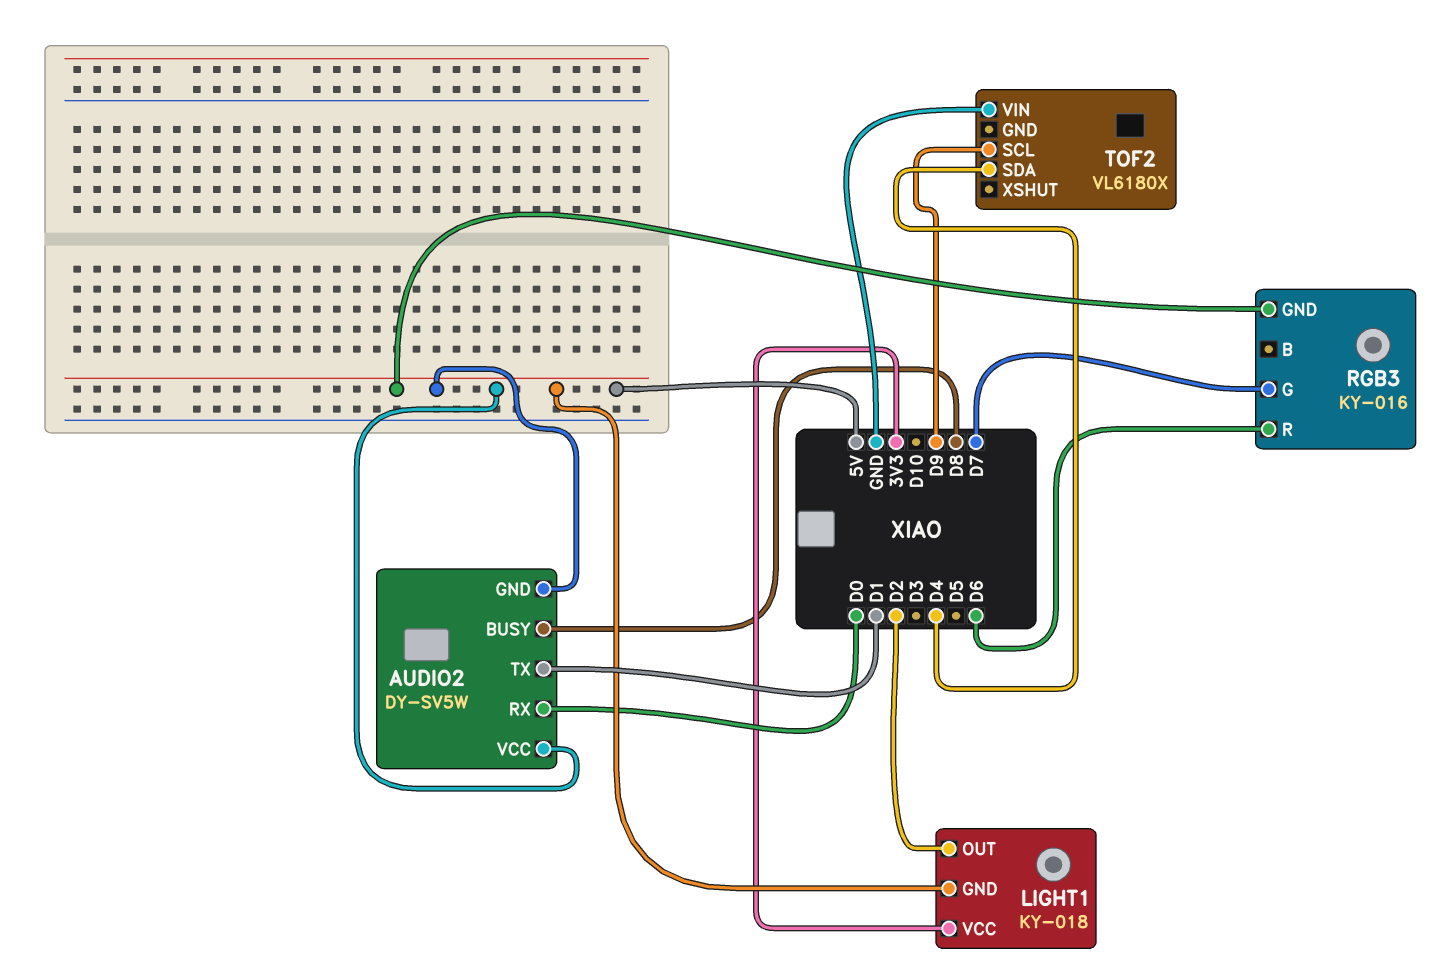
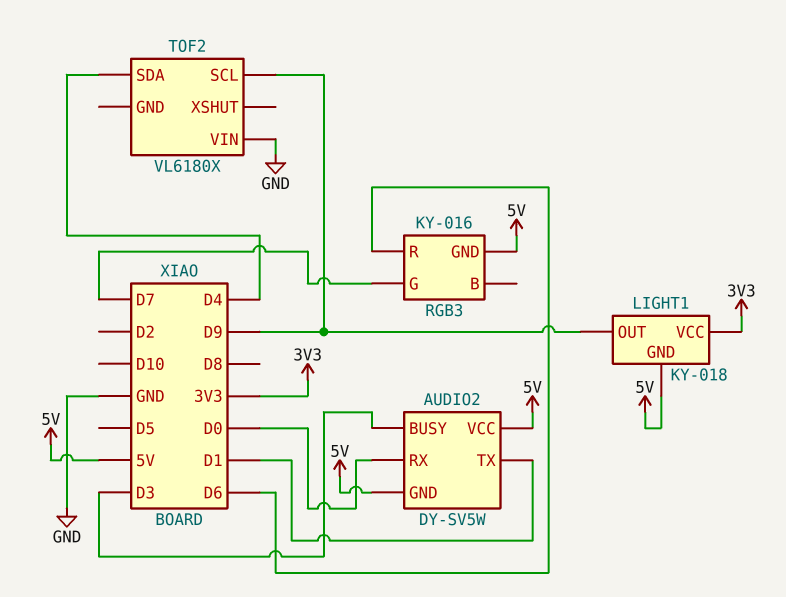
AUDIO2 pin BUSY: D8 -> D3
LIGHT1 pin OUT: D2 -> D9

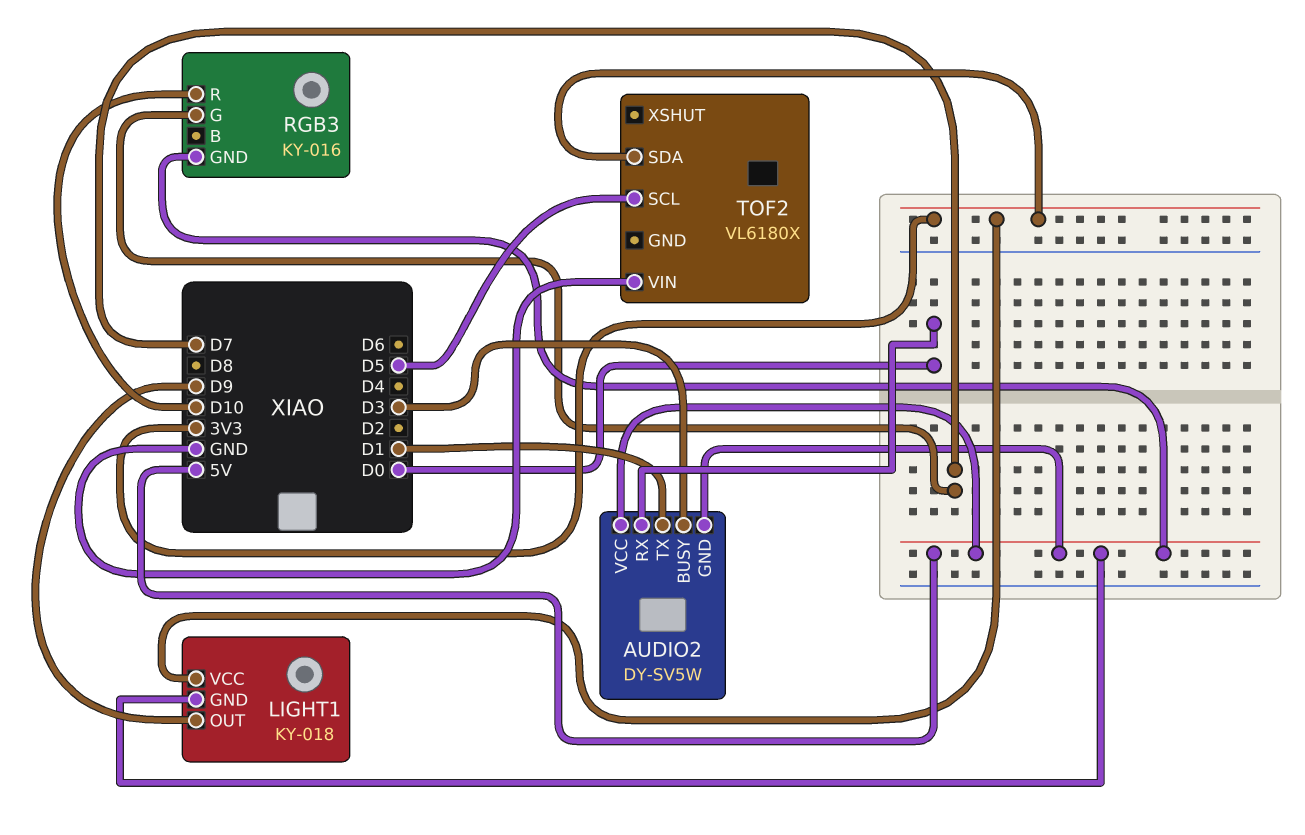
RGB3 pin R: D6 -> D10
TOF2 pin SCL: D9 -> D5
TOF2 pin SDA: D4 -> 3V3

